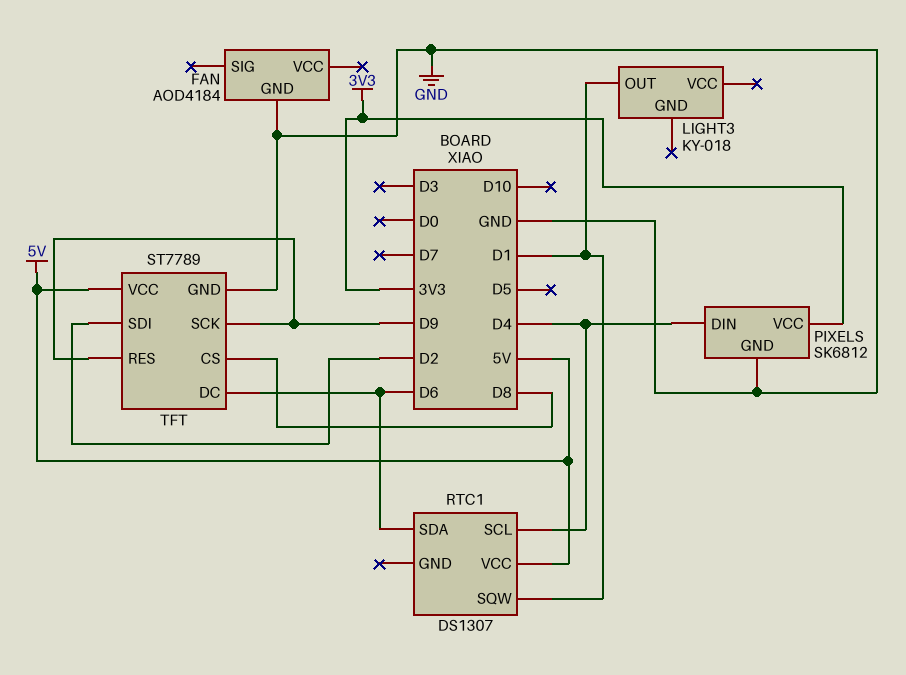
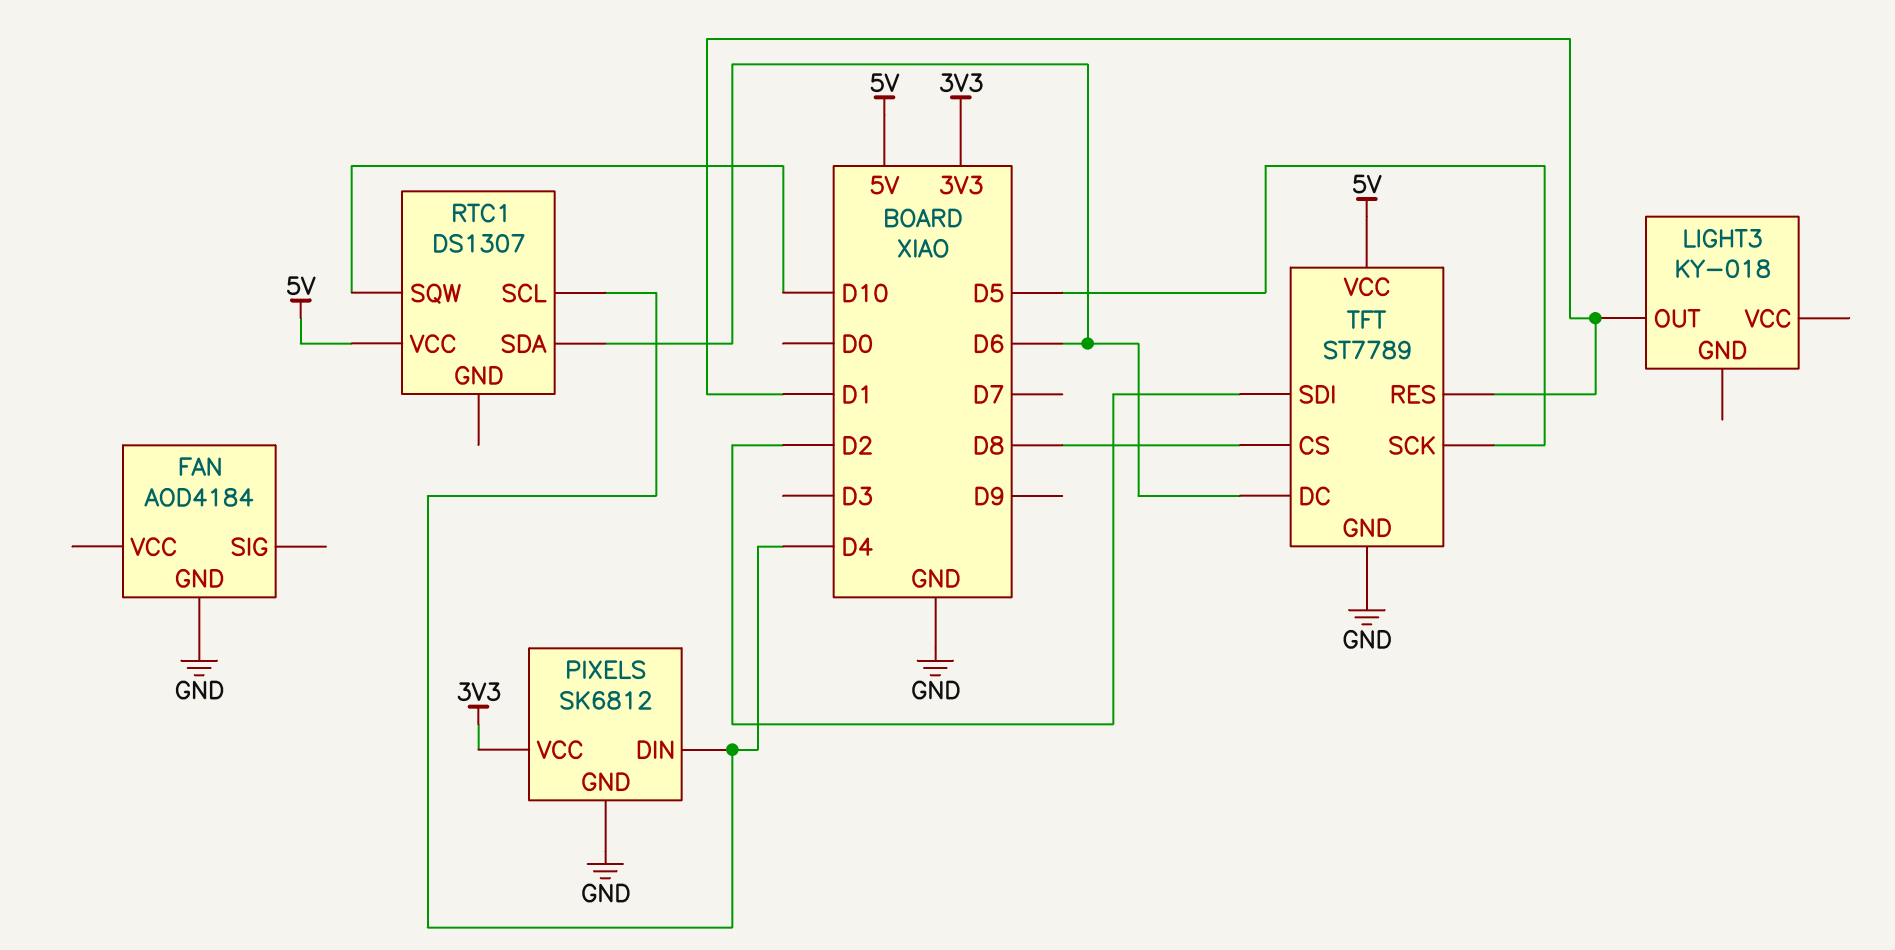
RTC1 pin SQW: D1 -> D10
TFT pin RES: D9 -> D1
TFT pin SCK: D9 -> D5

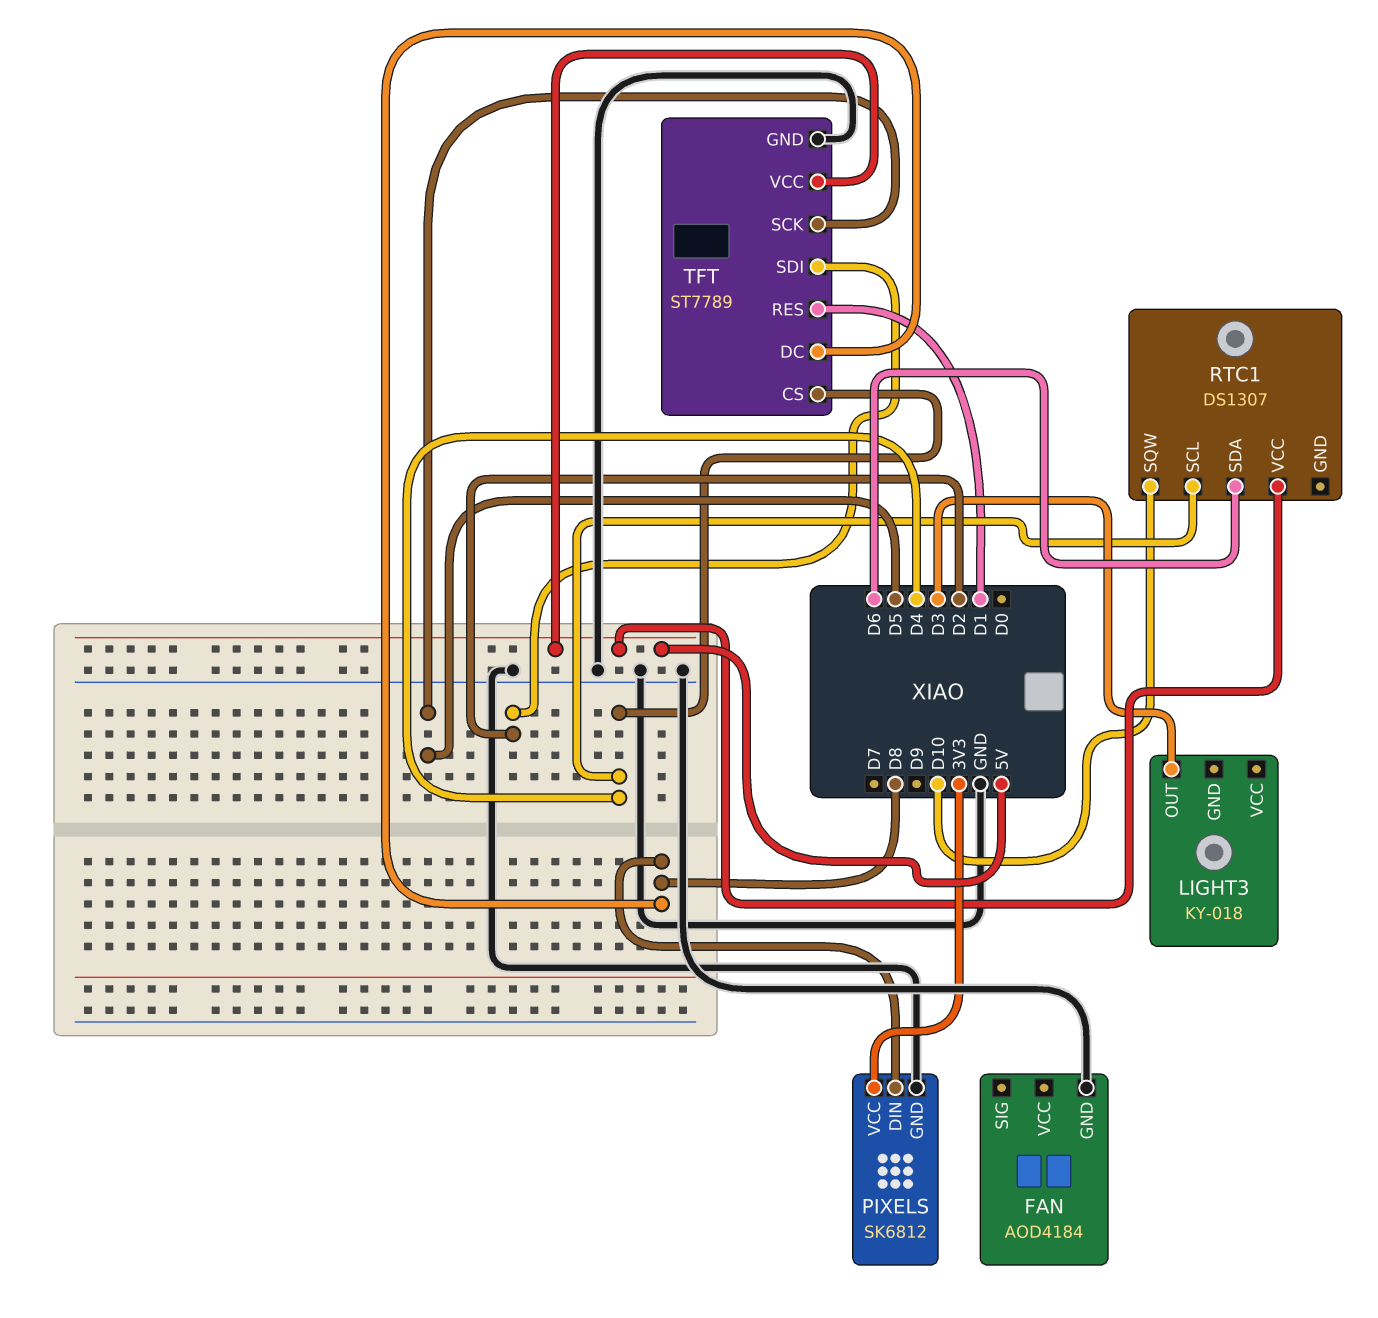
LIGHT3 pin OUT: D1 -> D3
PIXELS pin DIN: D4 -> D8
TFT pin CS: D8 -> D4
TFT pin DC: D6 -> D8

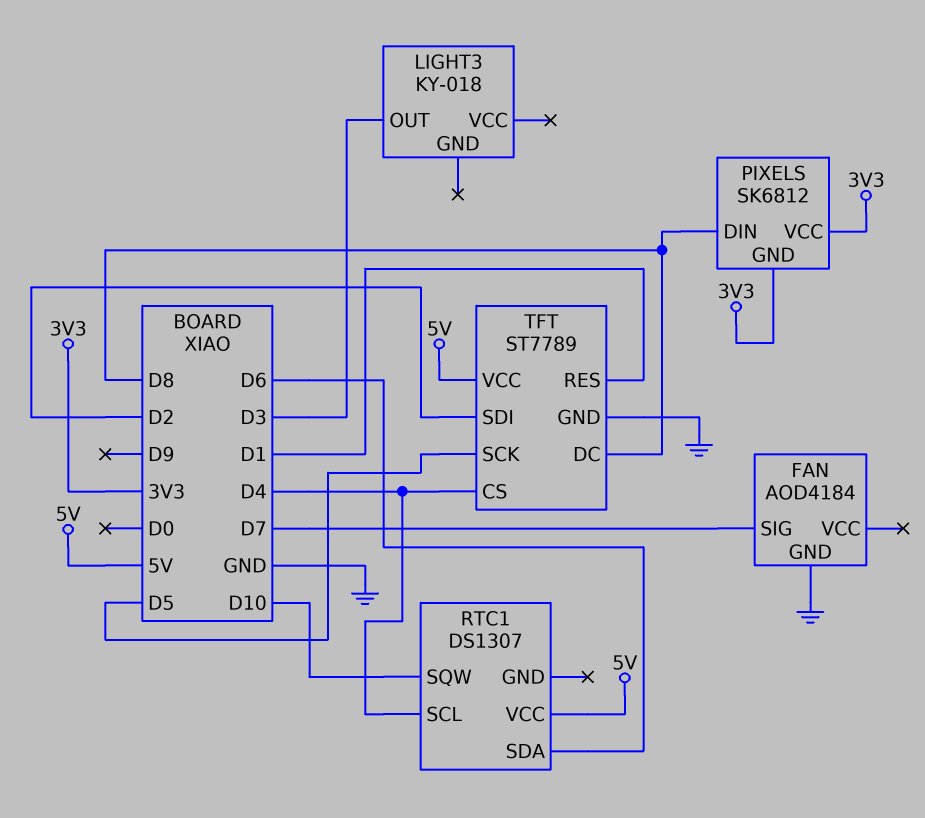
FAN pin SIG: none -> D7
PIXELS pin GND: GND -> 3V3

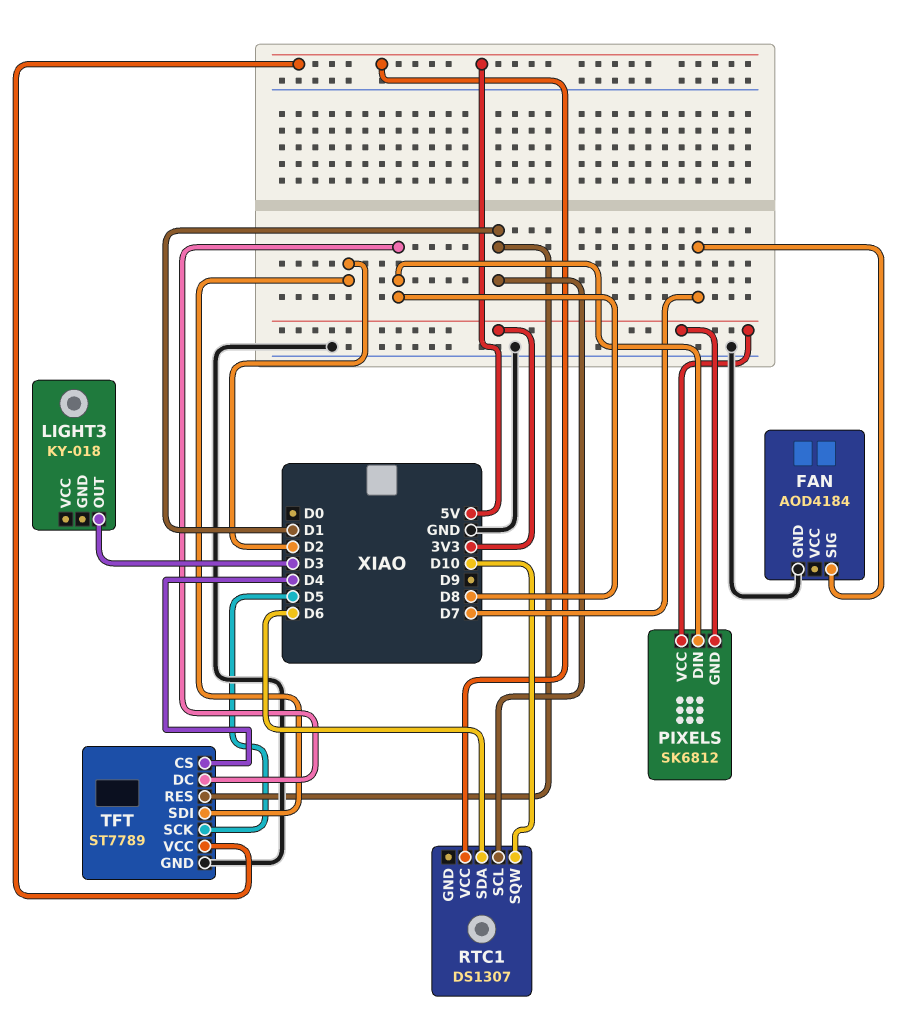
RTC1 pin SCL: D4 -> D1

